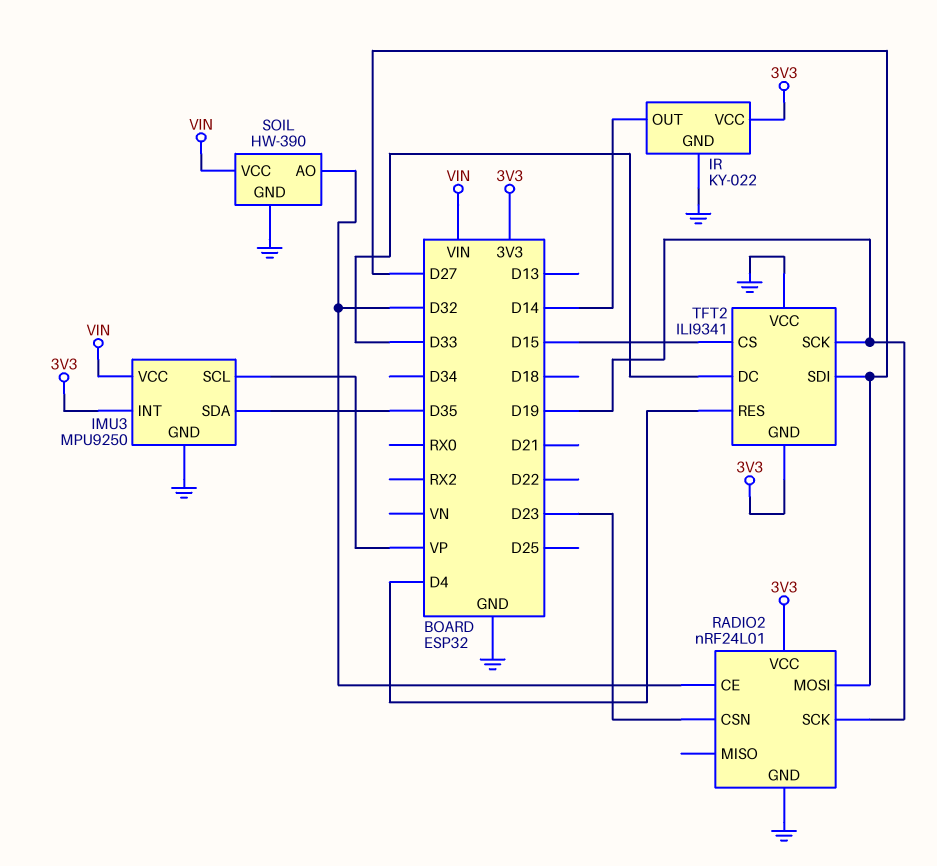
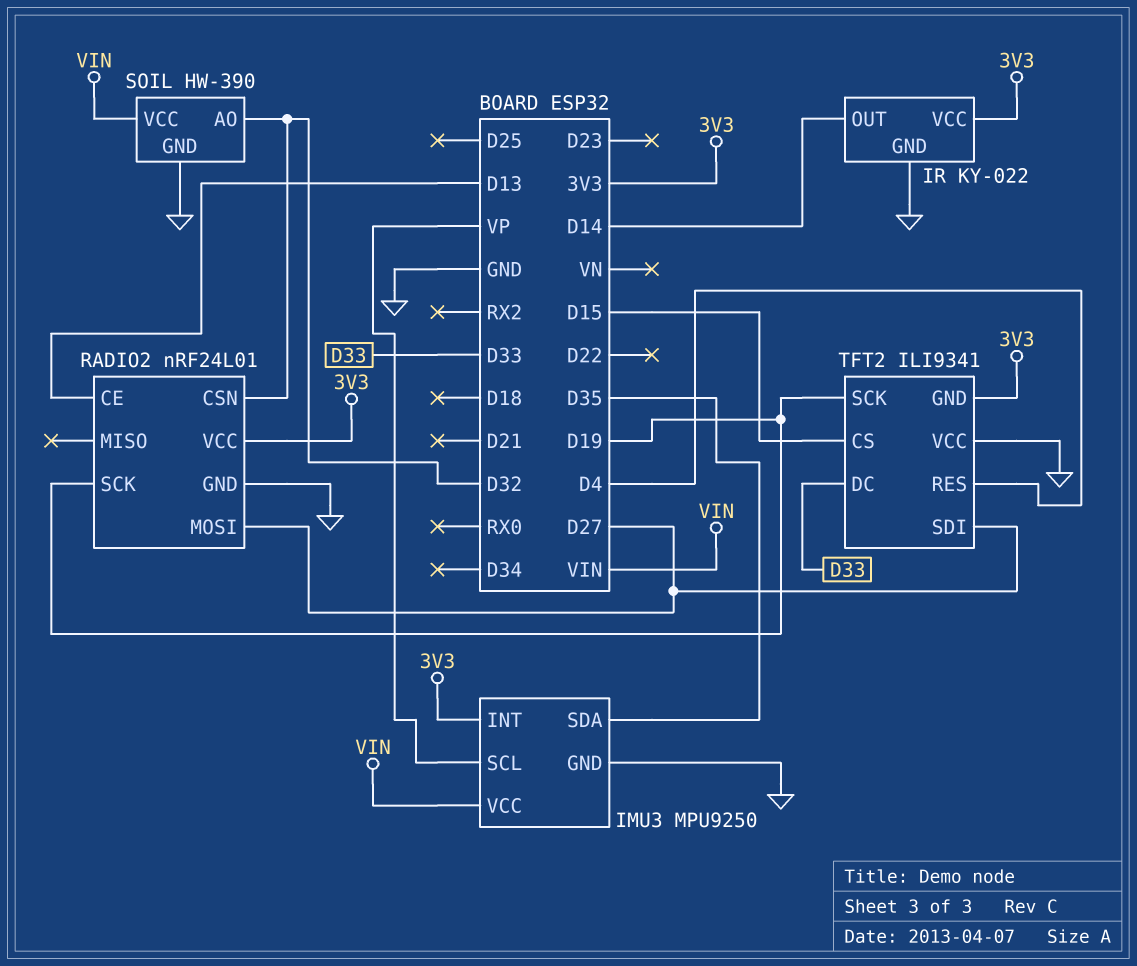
RADIO2 pin CE: D32 -> D13
RADIO2 pin CSN: D23 -> D32

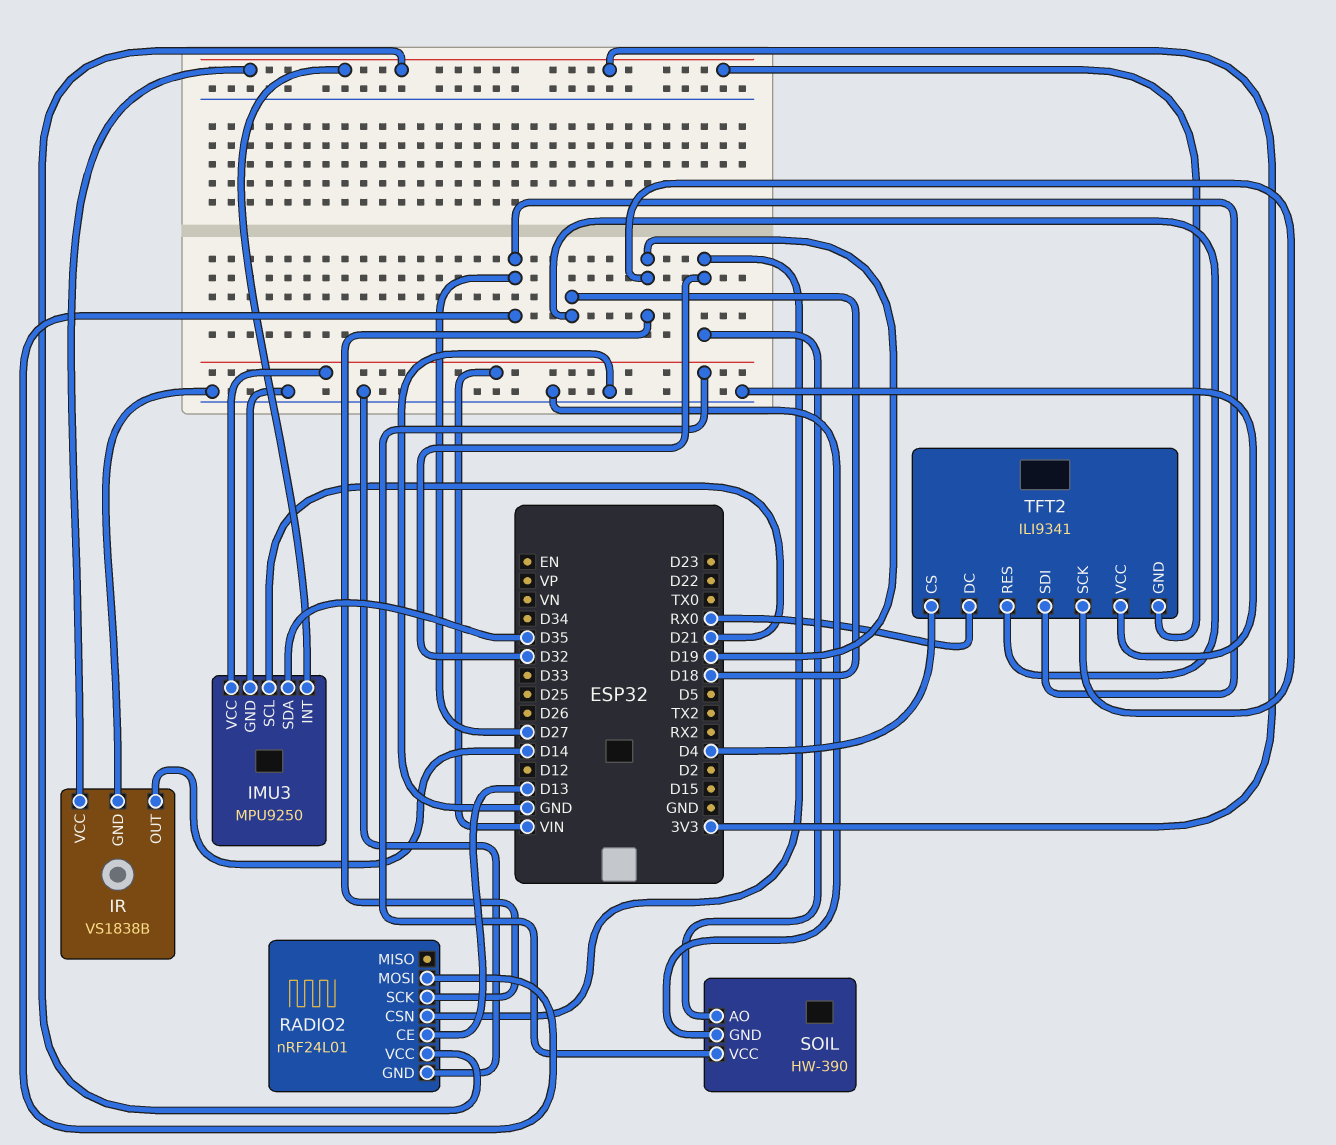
IMU3 pin SCL: VP -> D21
IR: KY-022 -> VS1838B
TFT2 pin CS: D15 -> D4
TFT2 pin DC: D33 -> RX0
TFT2 pin RES: D4 -> D18

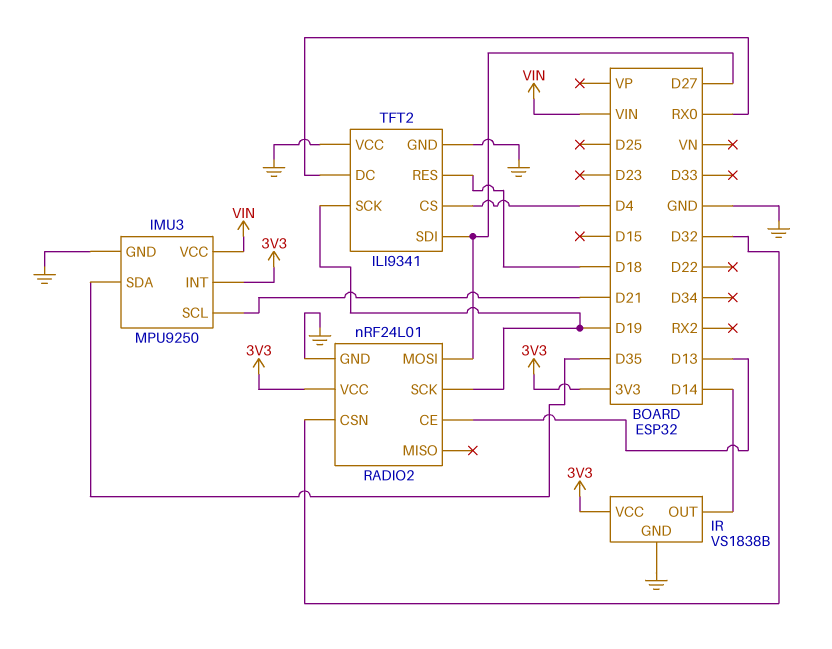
SOIL: HW-390 -> none
SOIL pin AO: D32 -> none
SOIL pin GND: GND -> none
SOIL pin VCC: VIN -> none
TFT2 pin GND: 3V3 -> GND

